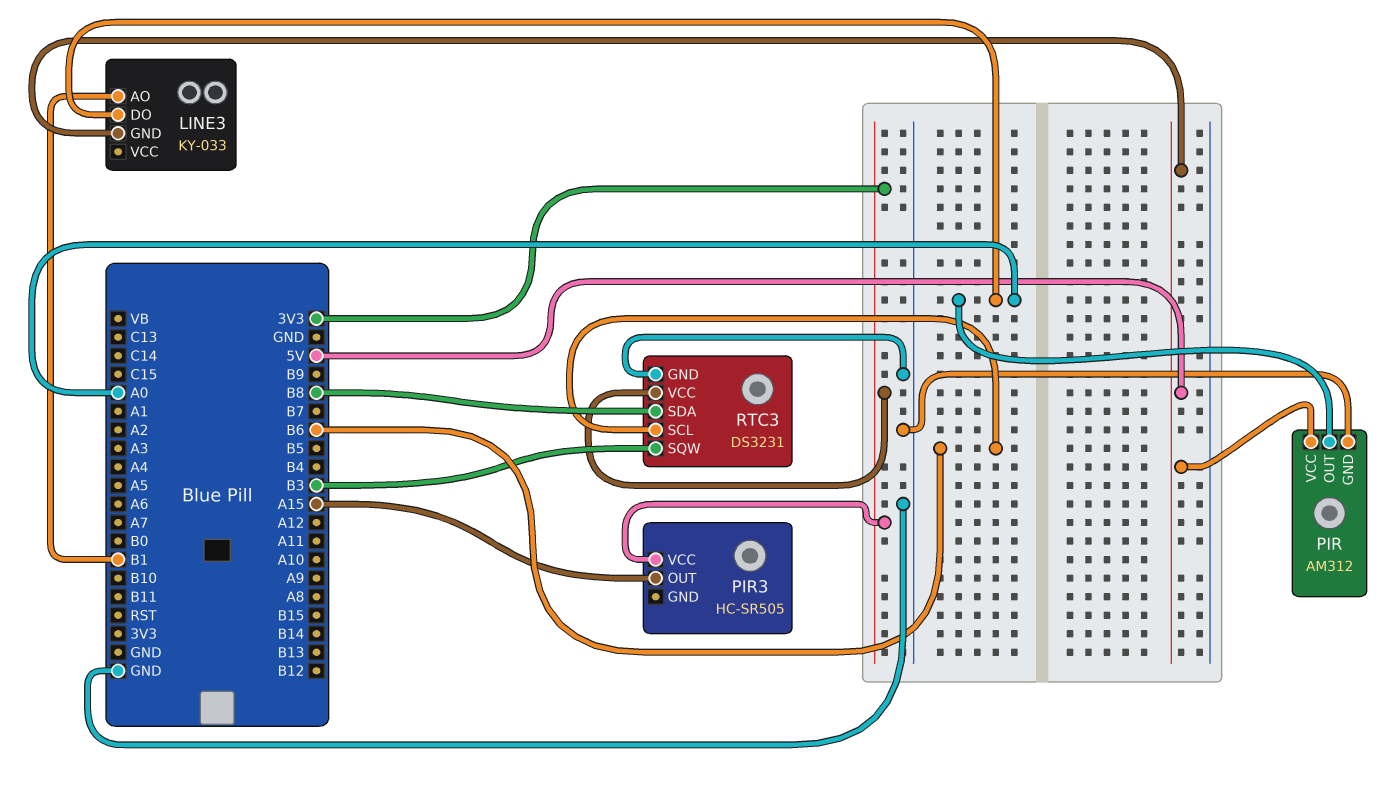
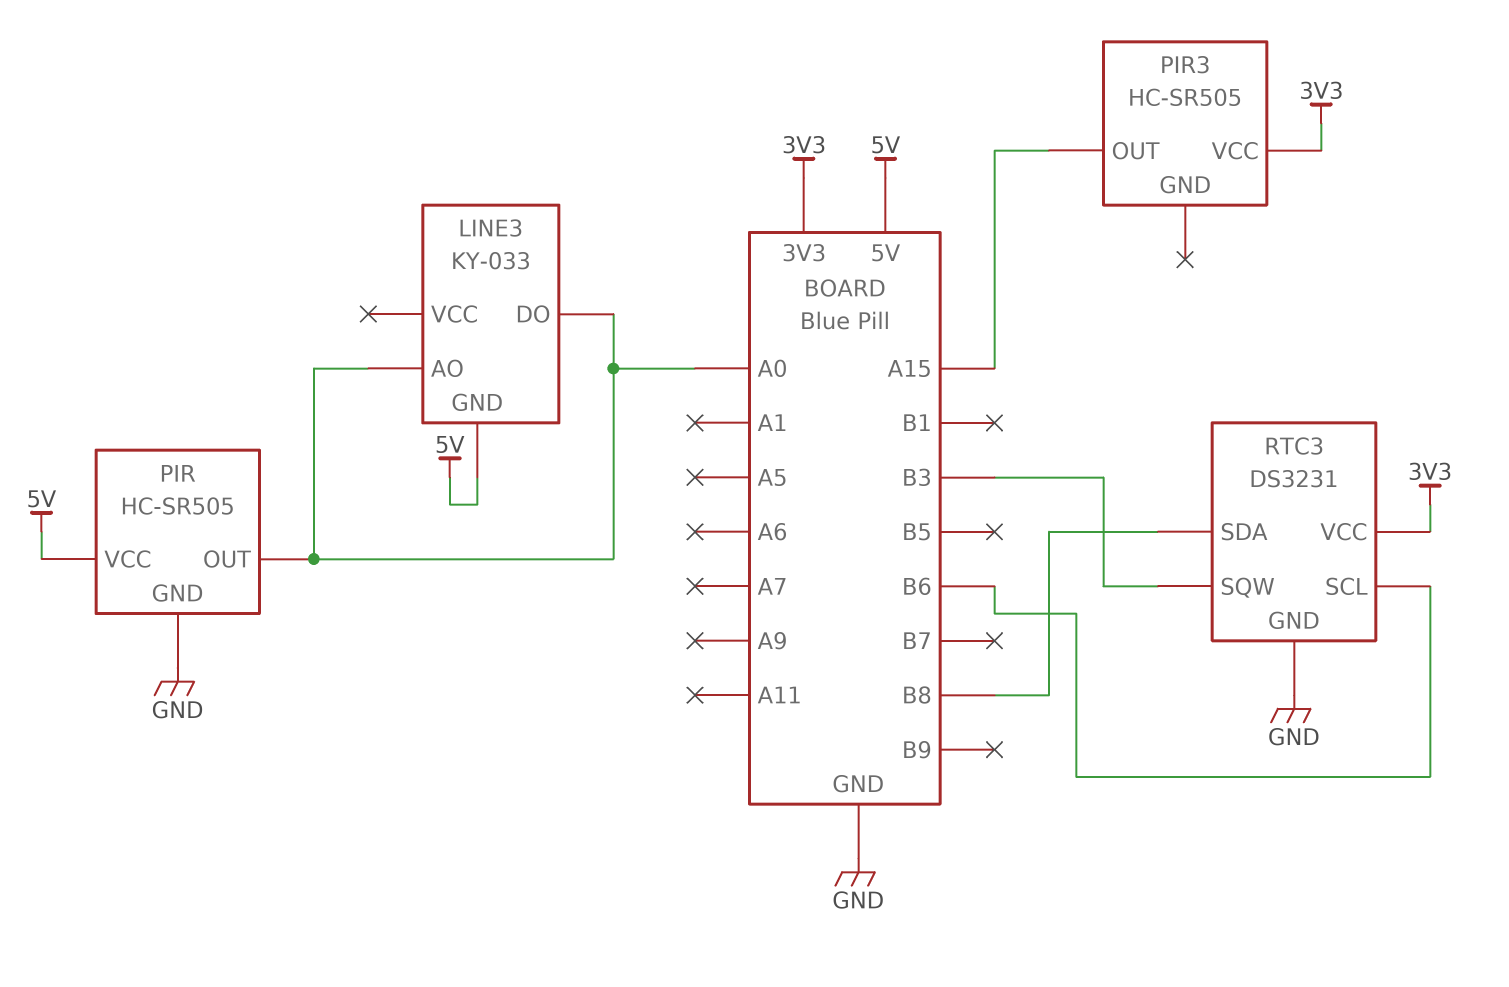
LINE3 pin AO: B1 -> A0
PIR: AM312 -> HC-SR505

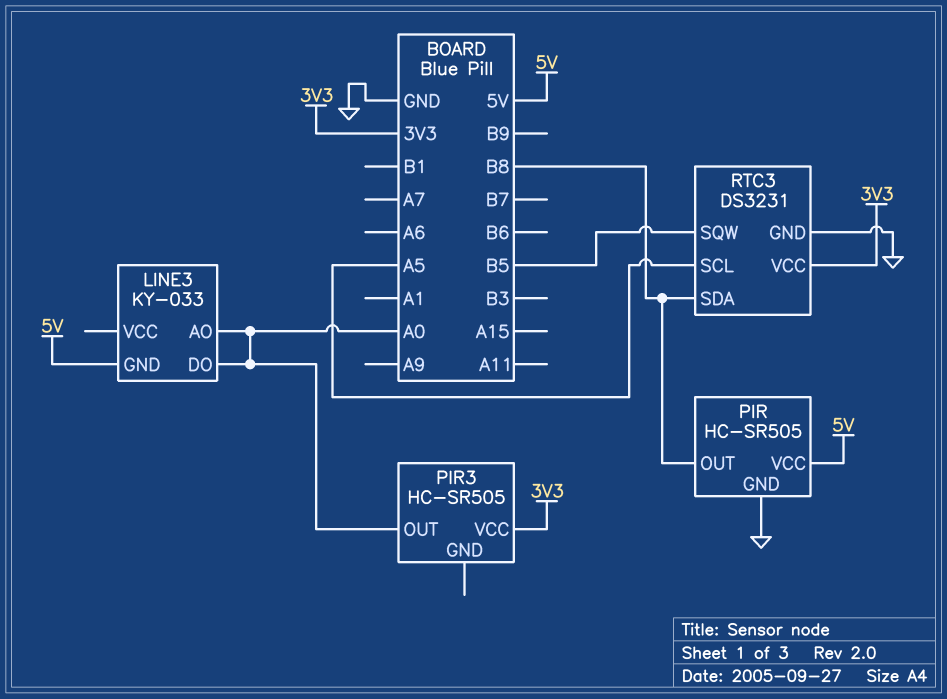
PIR pin OUT: A0 -> B8
PIR3 pin OUT: A15 -> A0
RTC3 pin SCL: B6 -> A5
RTC3 pin SQW: B3 -> B5

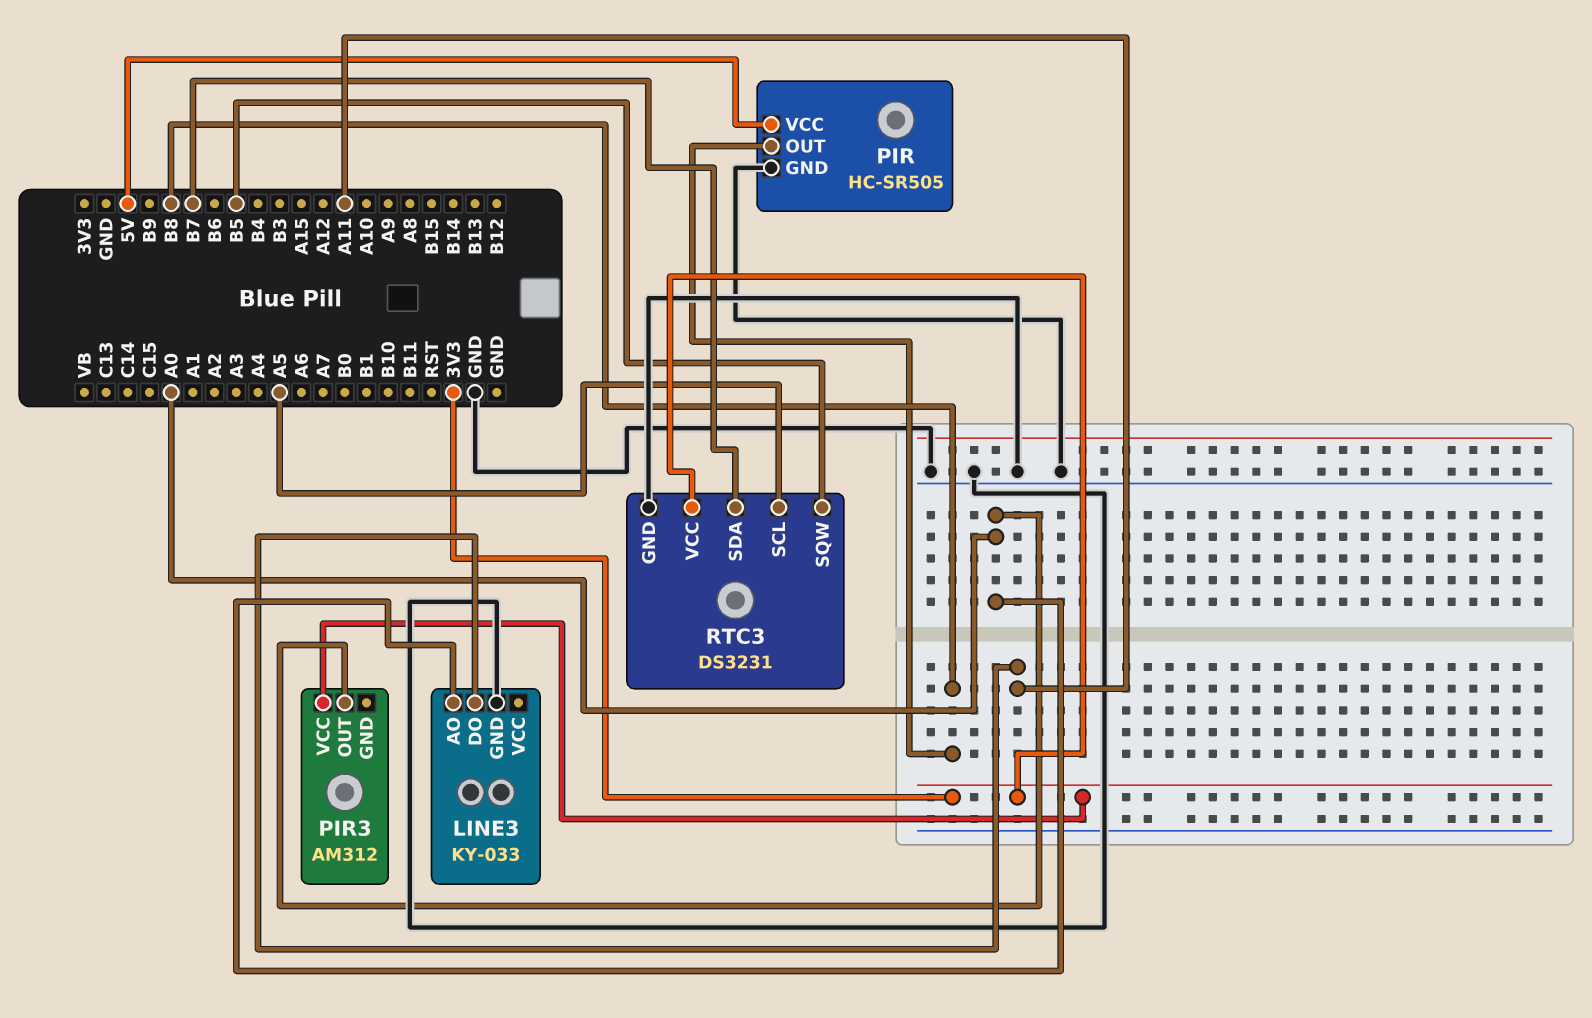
LINE3 pin DO: A0 -> A11
LINE3 pin GND: 5V -> GND
PIR3: HC-SR505 -> AM312
RTC3 pin SDA: B8 -> B7

